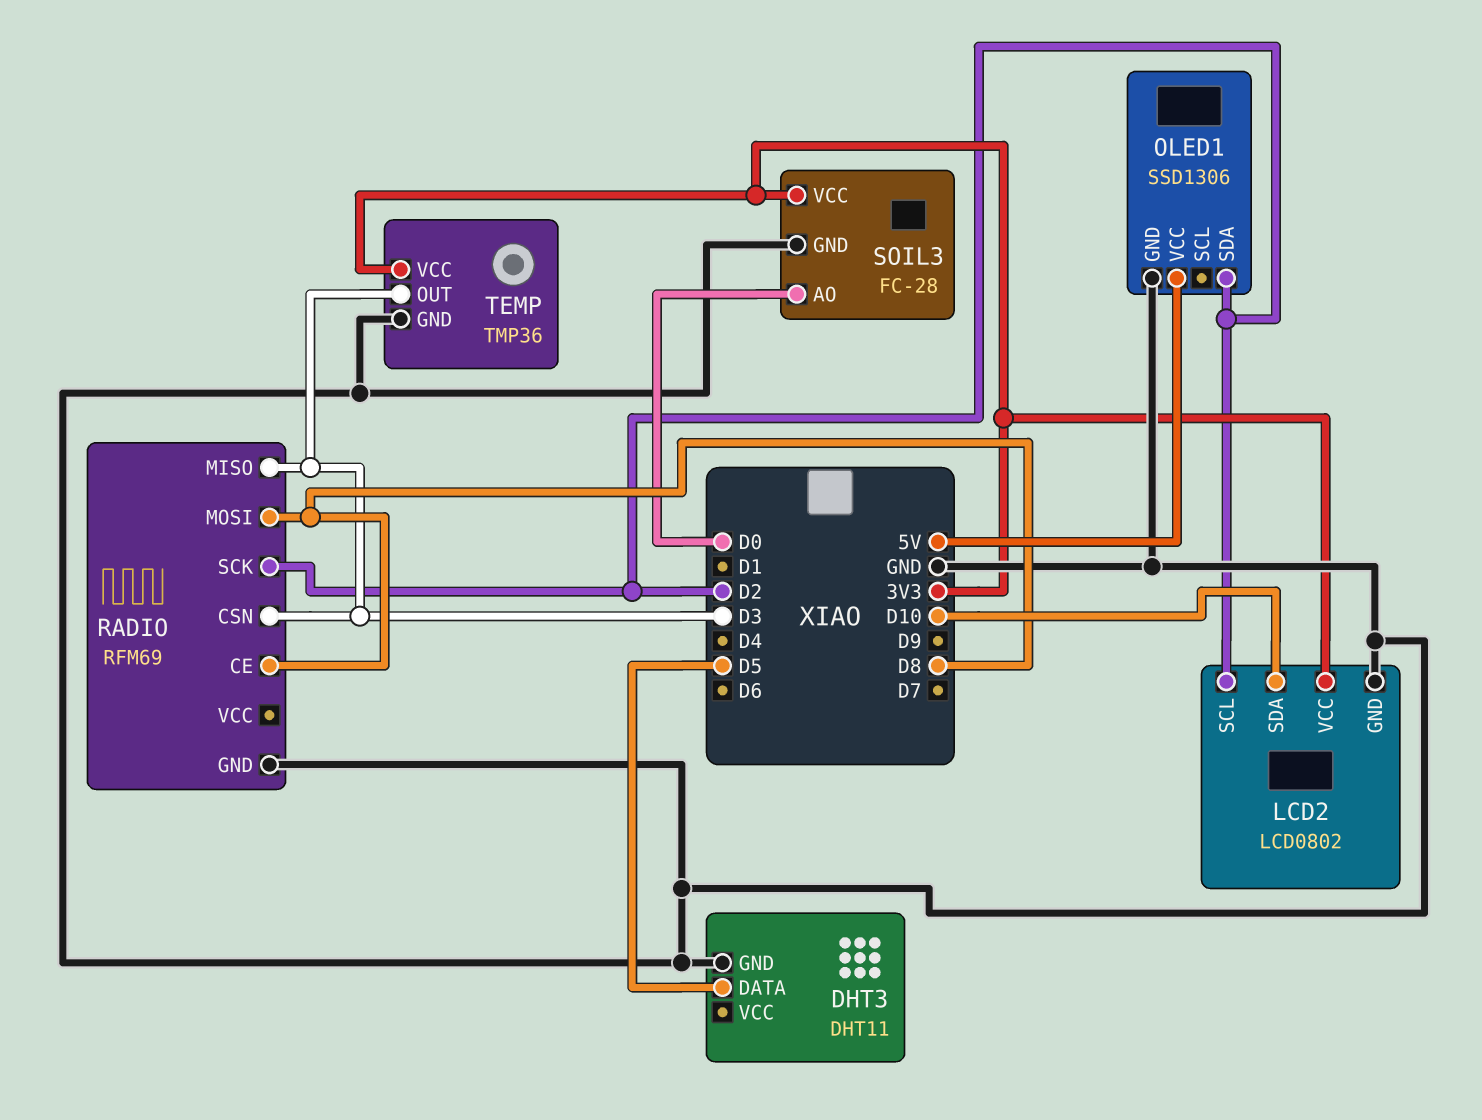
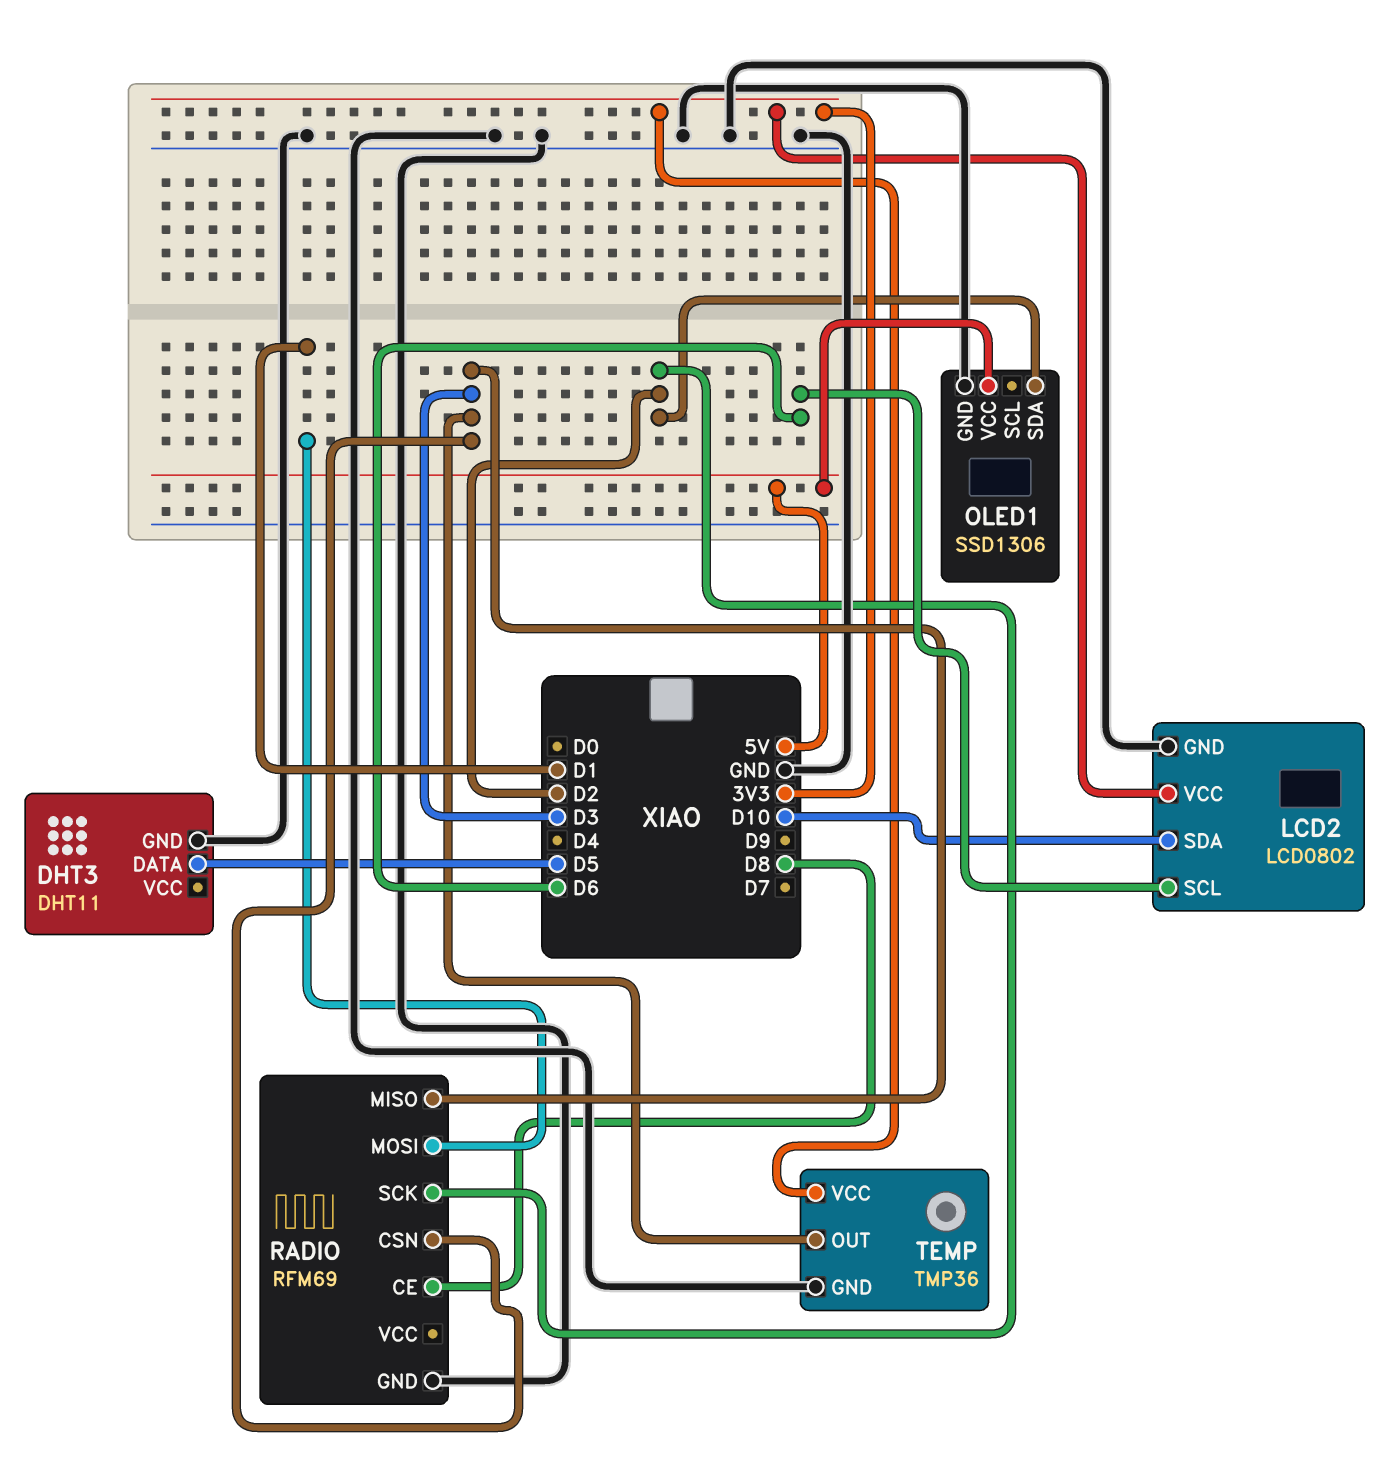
LCD2 pin SCL: D2 -> D6
RADIO pin MOSI: D8 -> D1
SOIL3: FC-28 -> none
SOIL3 pin AO: D0 -> none
SOIL3 pin GND: GND -> none
SOIL3 pin VCC: 3V3 -> none

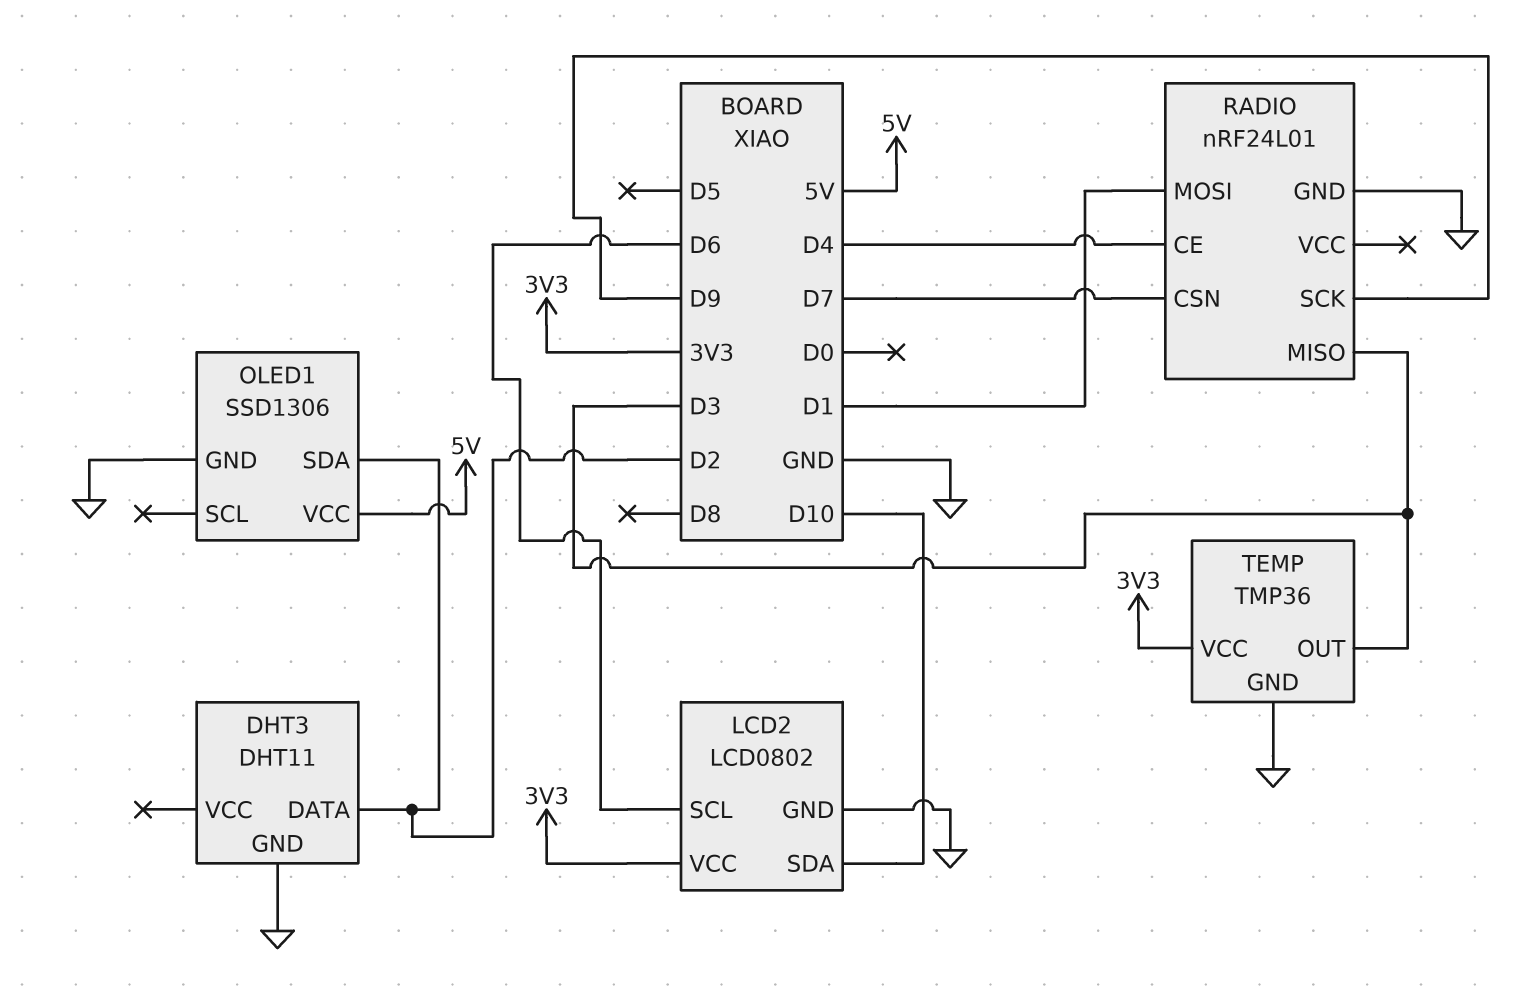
DHT3 pin DATA: D5 -> D2
RADIO: RFM69 -> nRF24L01
RADIO pin CE: D8 -> D4
RADIO pin CSN: D3 -> D7
RADIO pin SCK: D2 -> D9

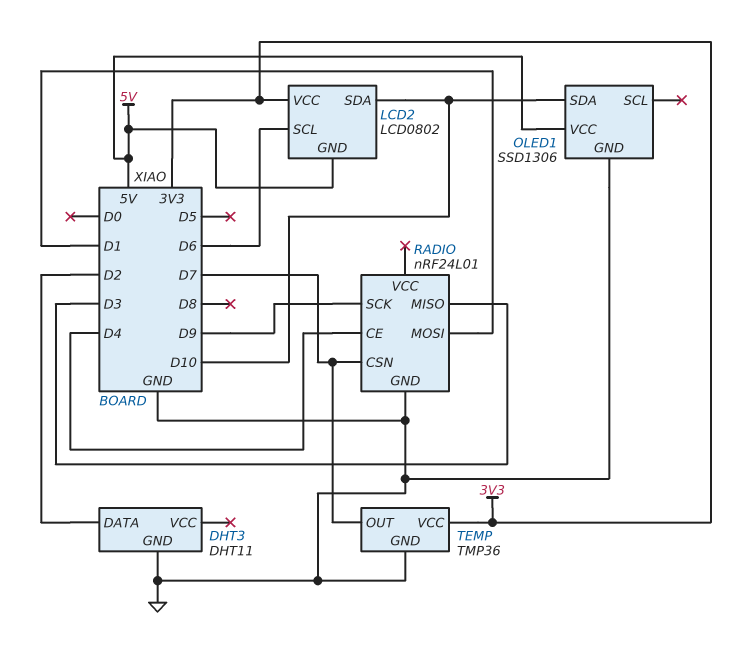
LCD2 pin GND: GND -> 5V
OLED1 pin SDA: D2 -> D10
TEMP pin OUT: D3 -> D7

